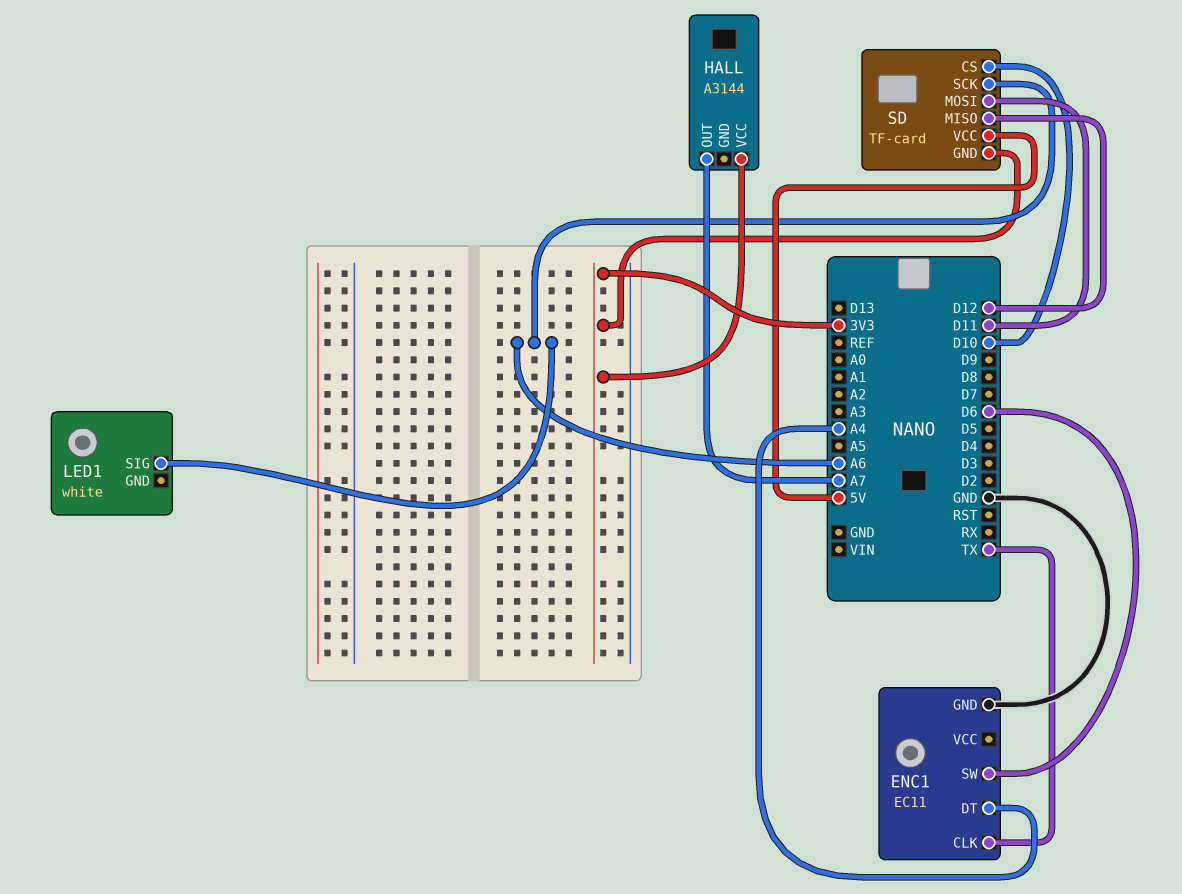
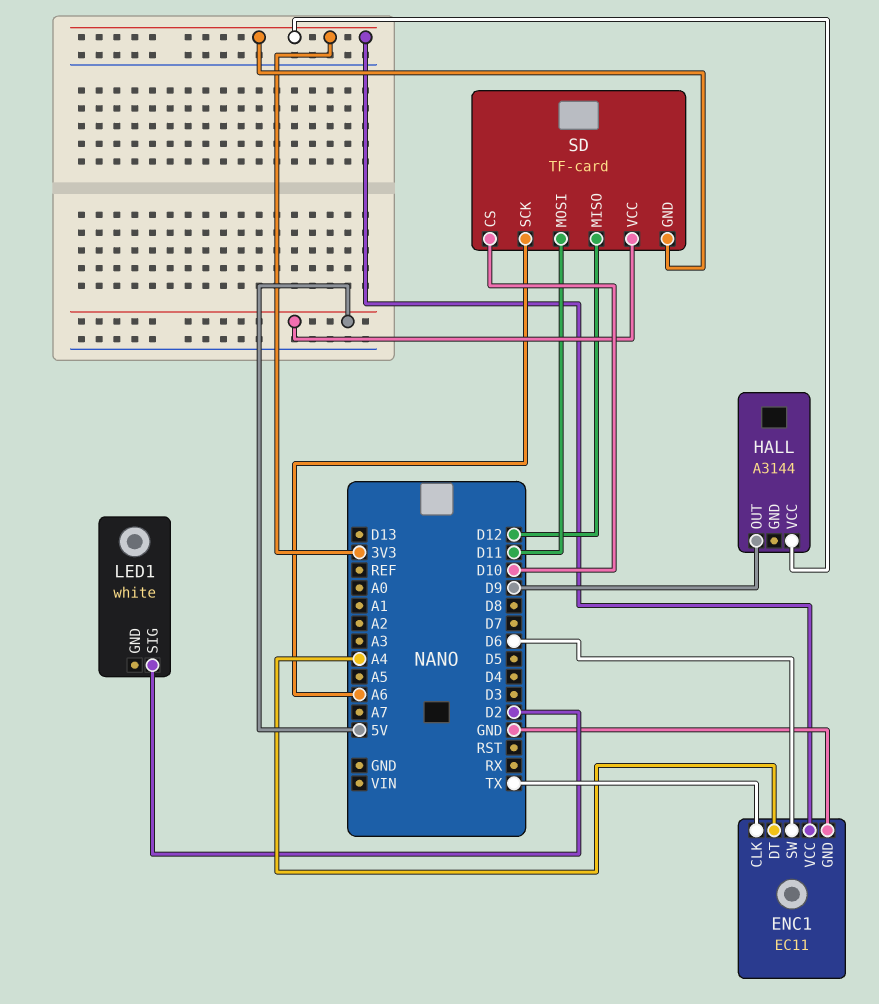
ENC1 pin VCC: none -> 3V3
HALL pin OUT: A7 -> D9
LED1 pin SIG: A6 -> D2

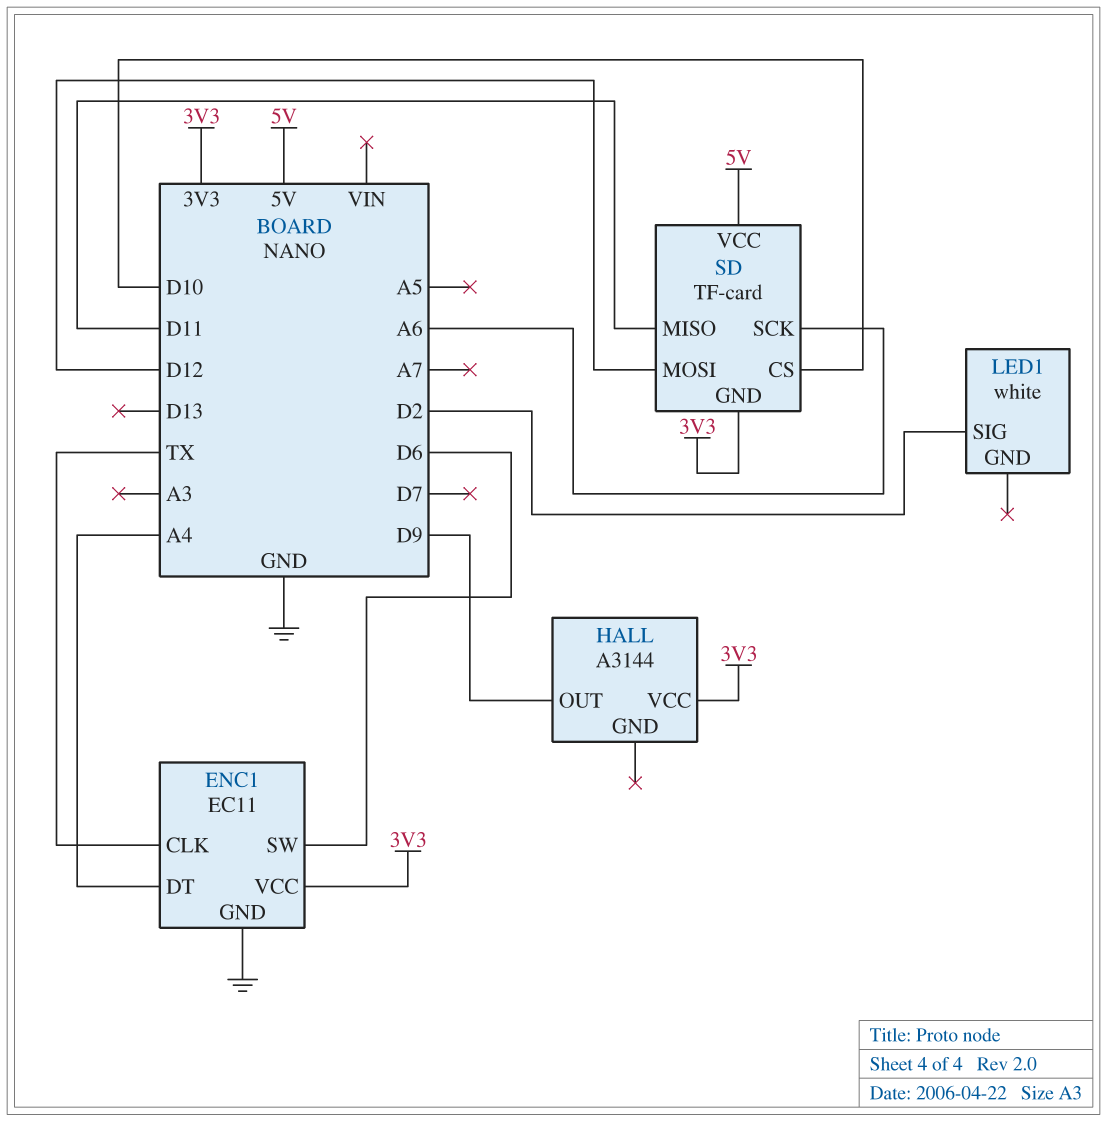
SD pin MISO: D12 -> D11
SD pin MOSI: D11 -> D12

